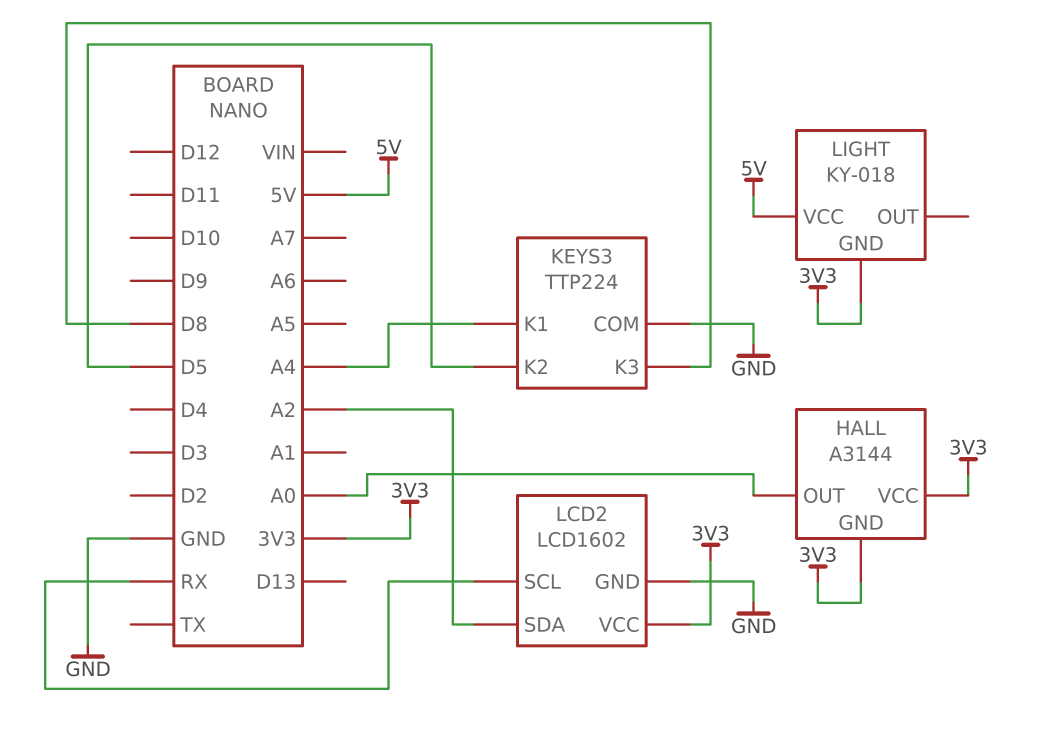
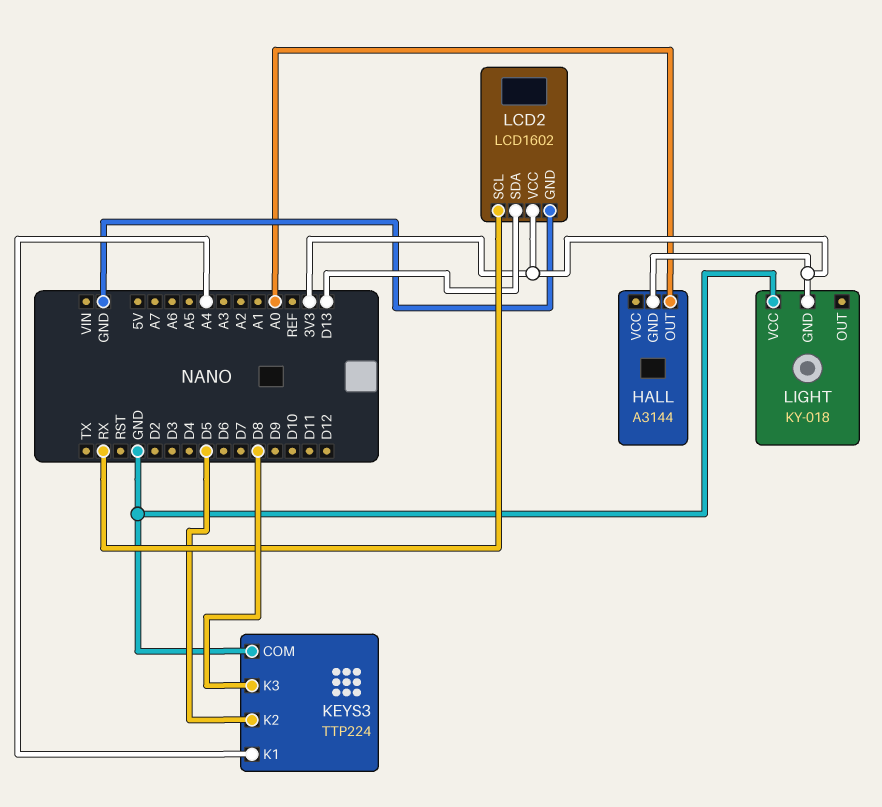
HALL pin VCC: 3V3 -> none
LCD2 pin SDA: A2 -> D13
LIGHT pin VCC: 5V -> GND

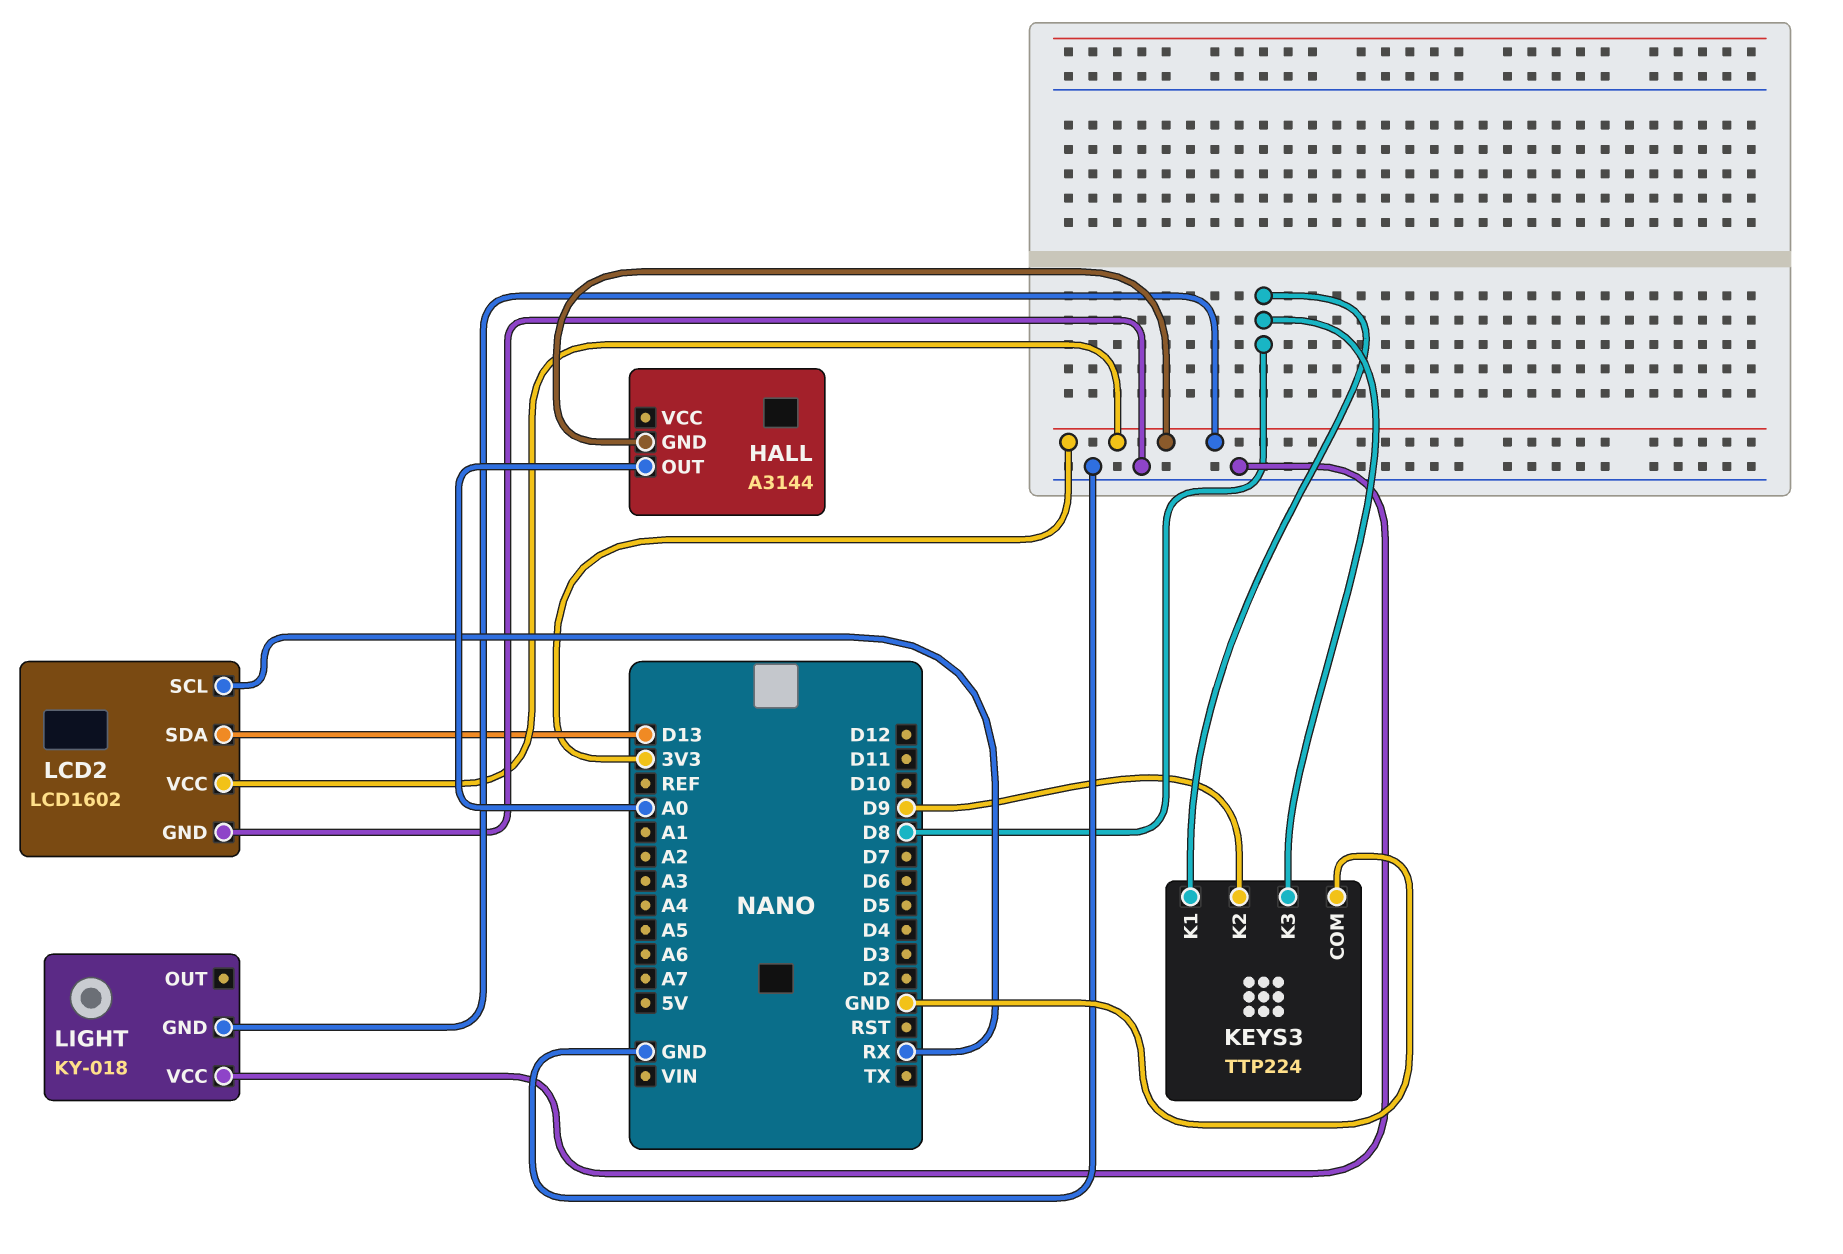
KEYS3 pin K1: A4 -> D8
KEYS3 pin K2: D5 -> D9

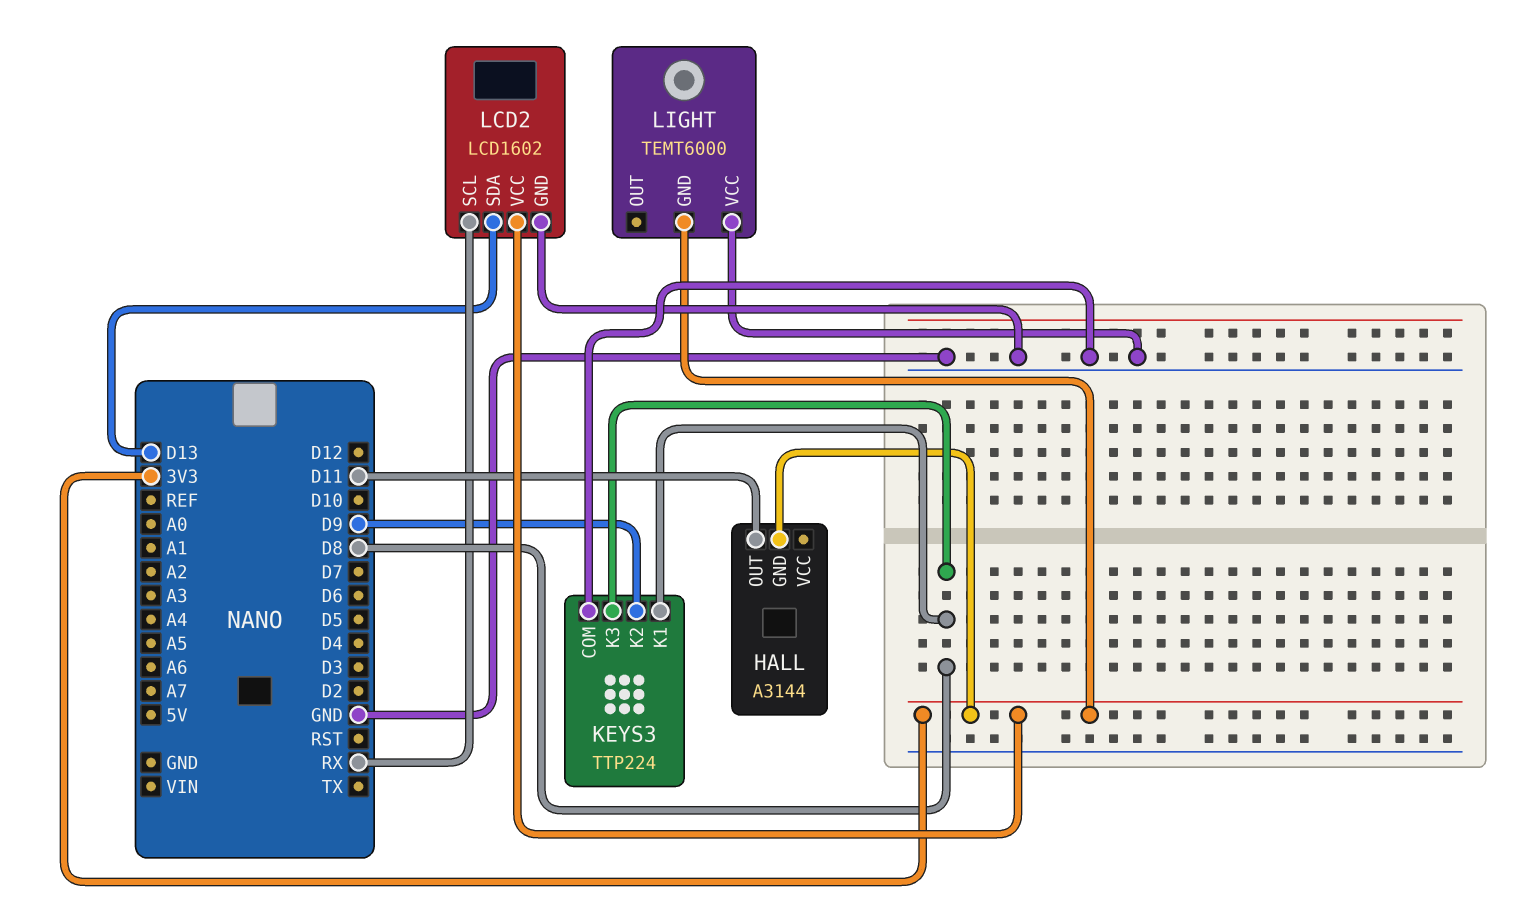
HALL pin OUT: A0 -> D11
LIGHT: KY-018 -> TEMT6000

